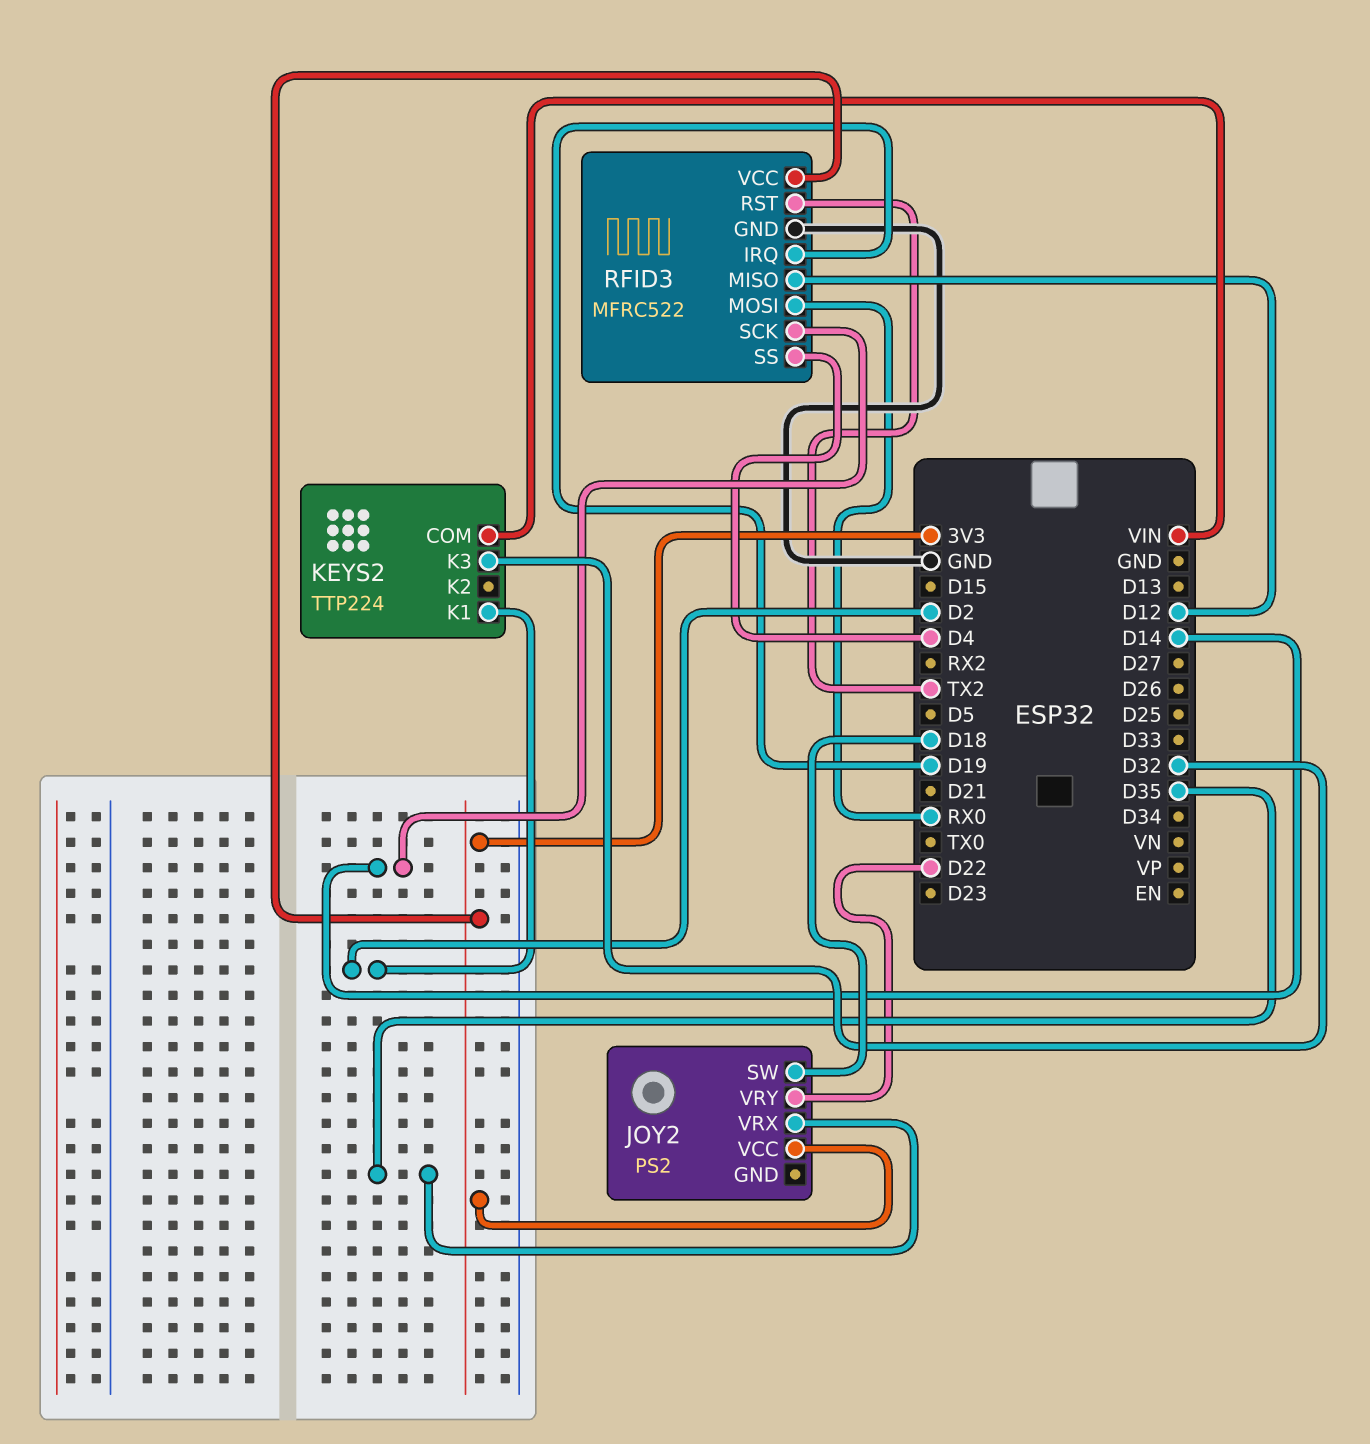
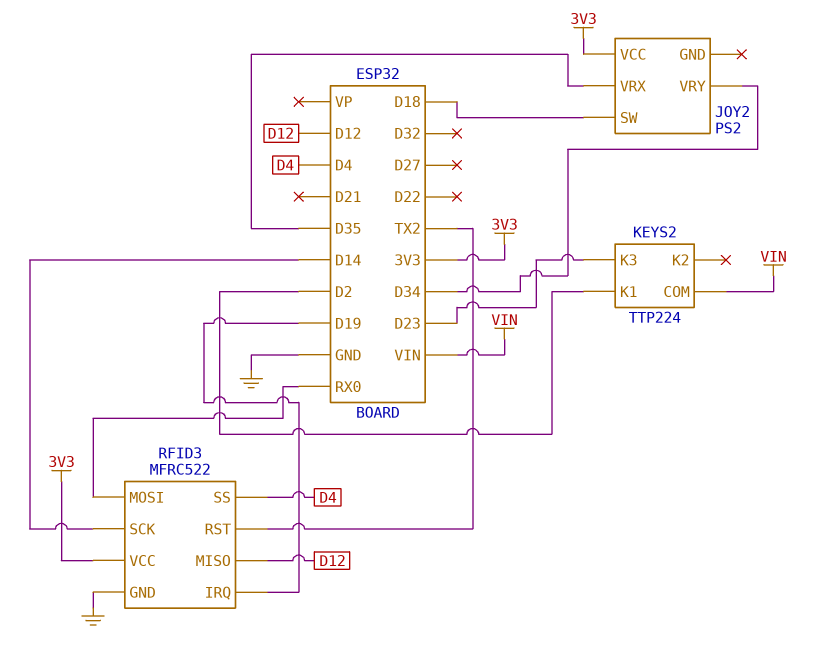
JOY2 pin VRY: D22 -> D34
KEYS2 pin K3: D32 -> D23

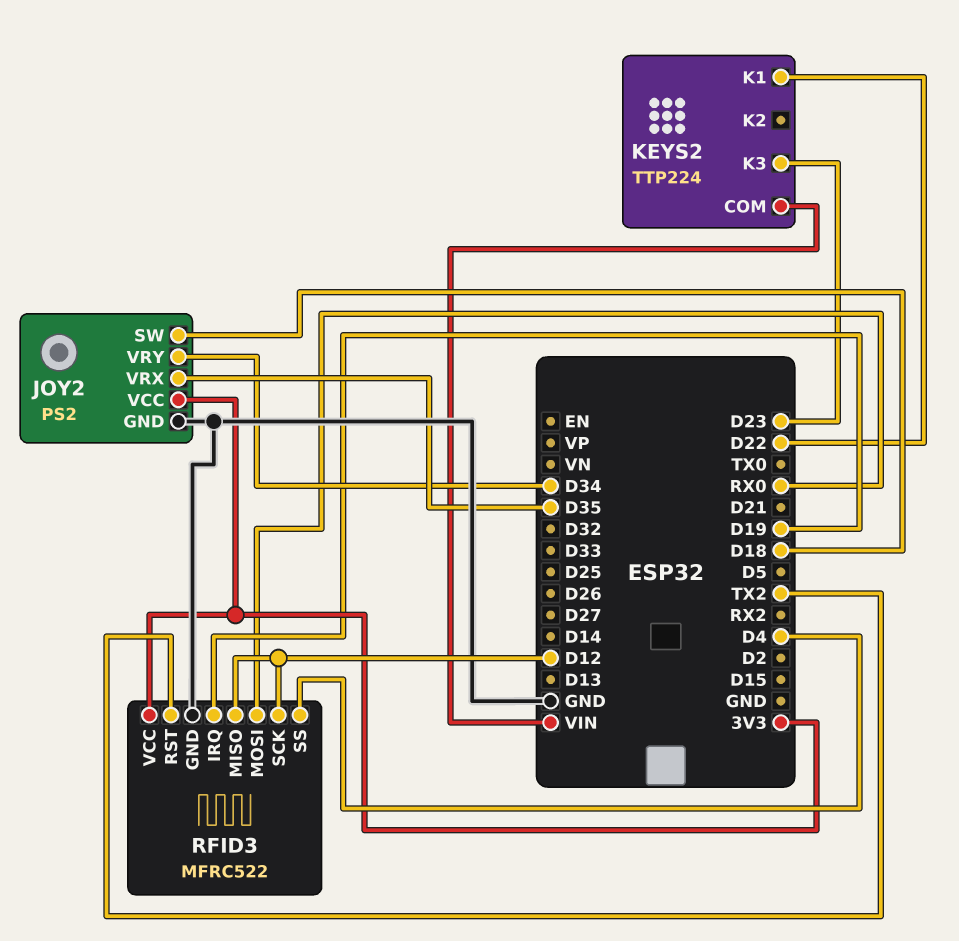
JOY2 pin GND: none -> GND
KEYS2 pin K1: D2 -> D22
RFID3 pin SCK: D14 -> D12

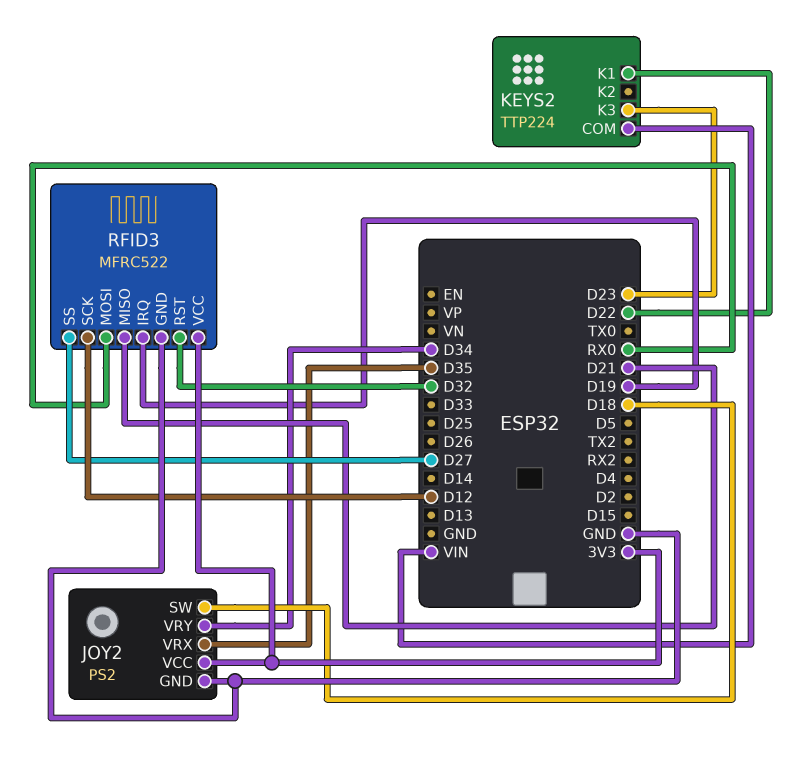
RFID3 pin MISO: D12 -> D21
RFID3 pin RST: TX2 -> D32
RFID3 pin SS: D4 -> D27

